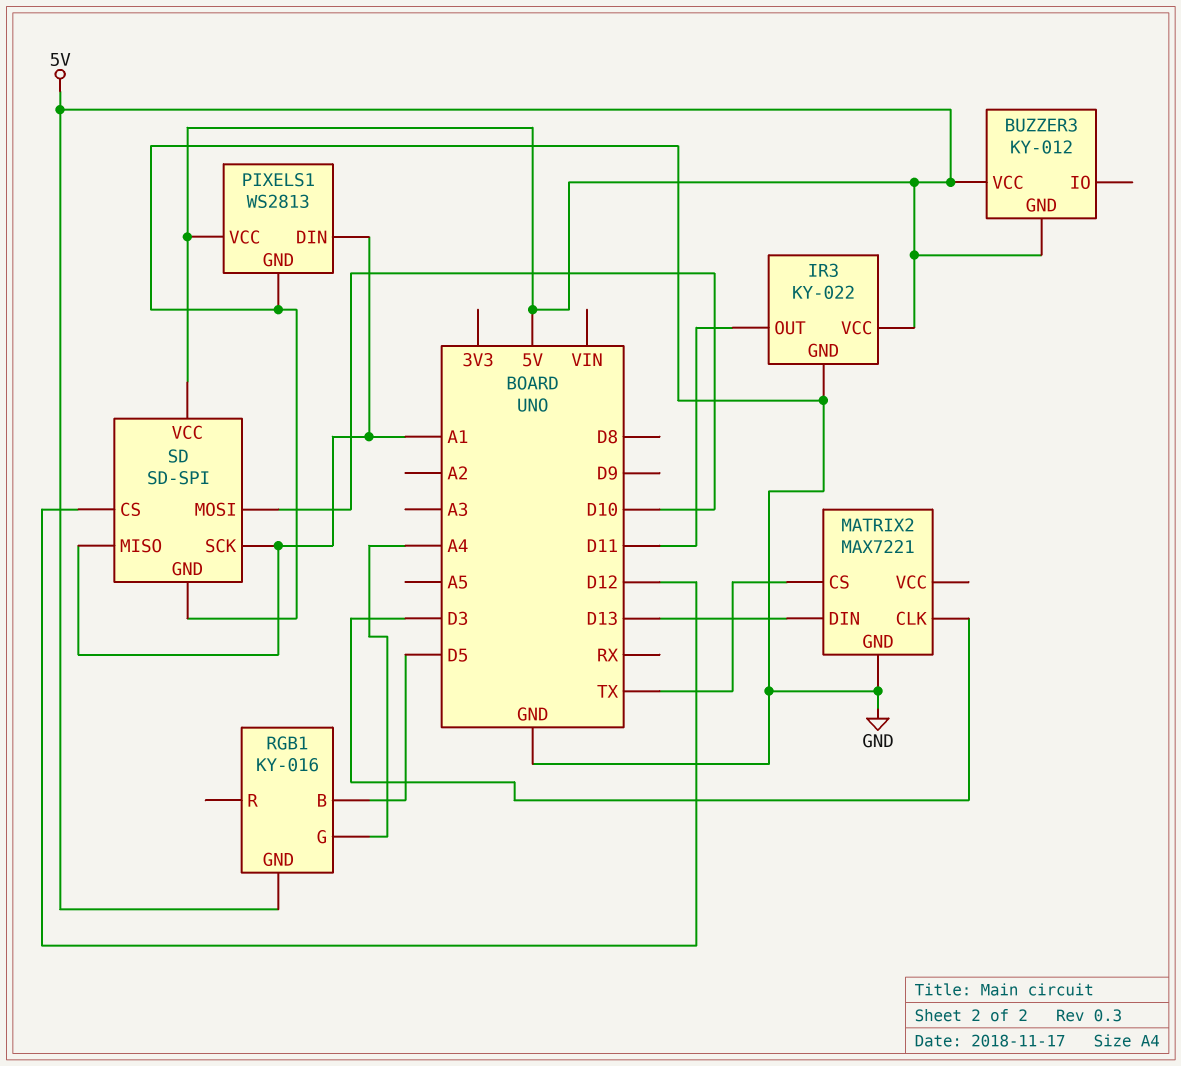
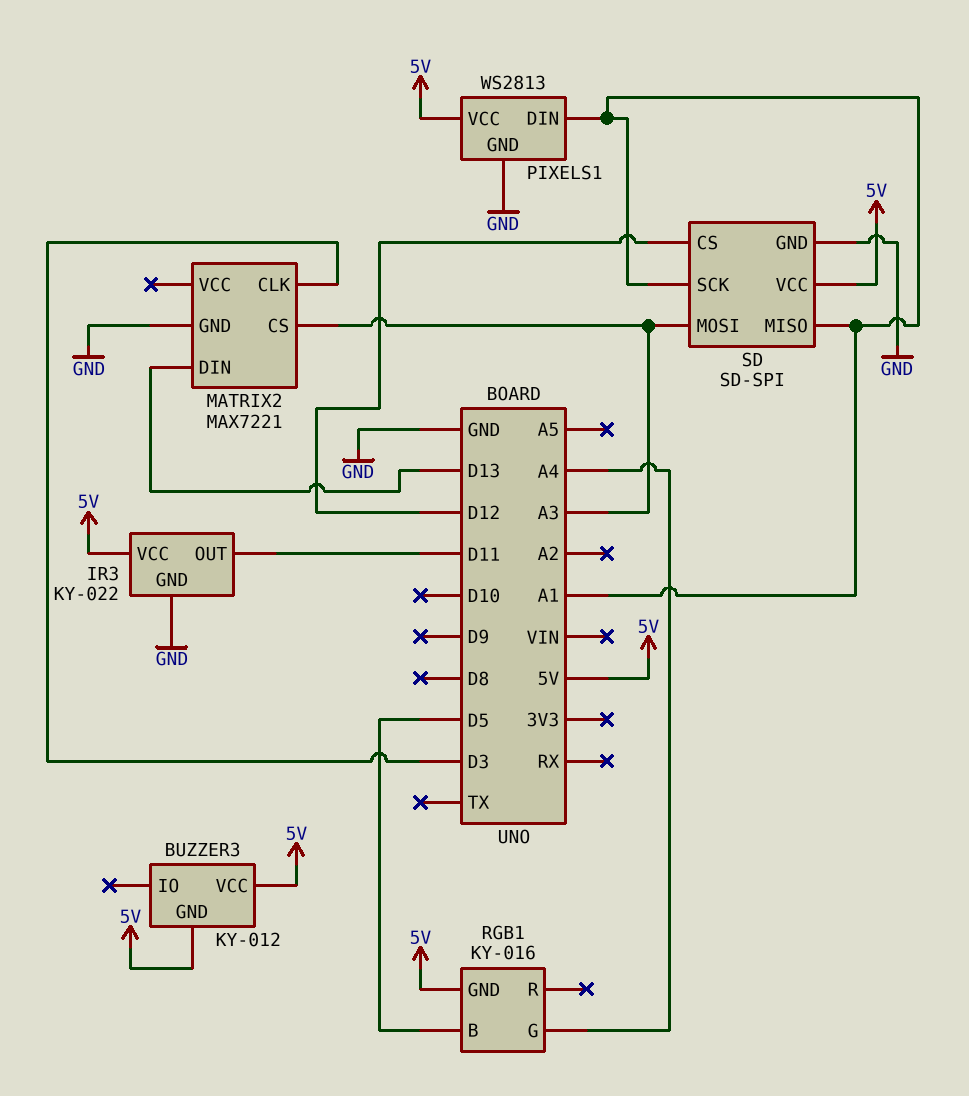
MATRIX2 pin CS: TX -> A3
SD pin MOSI: D10 -> A3

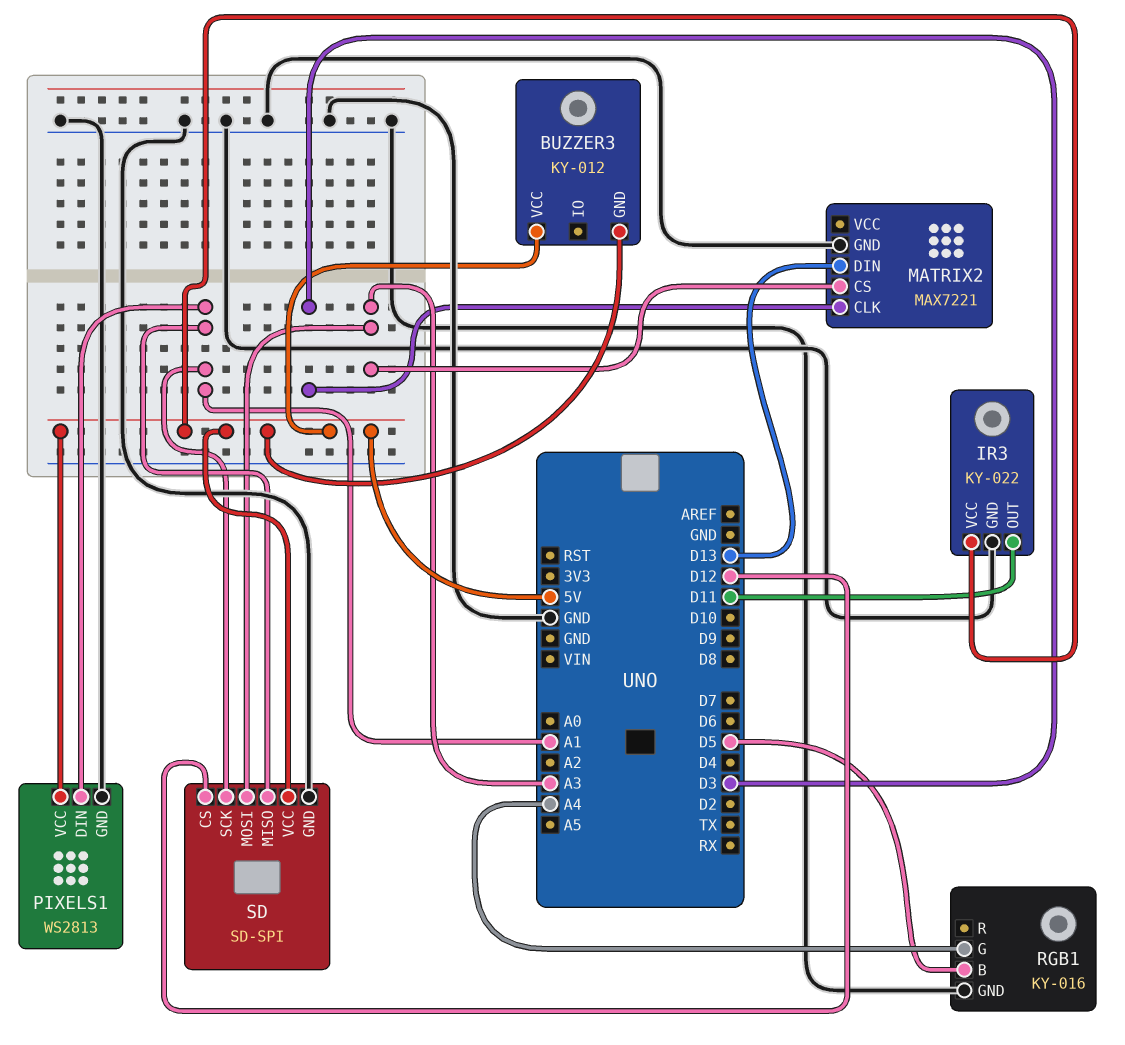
RGB1 pin GND: 5V -> GND

